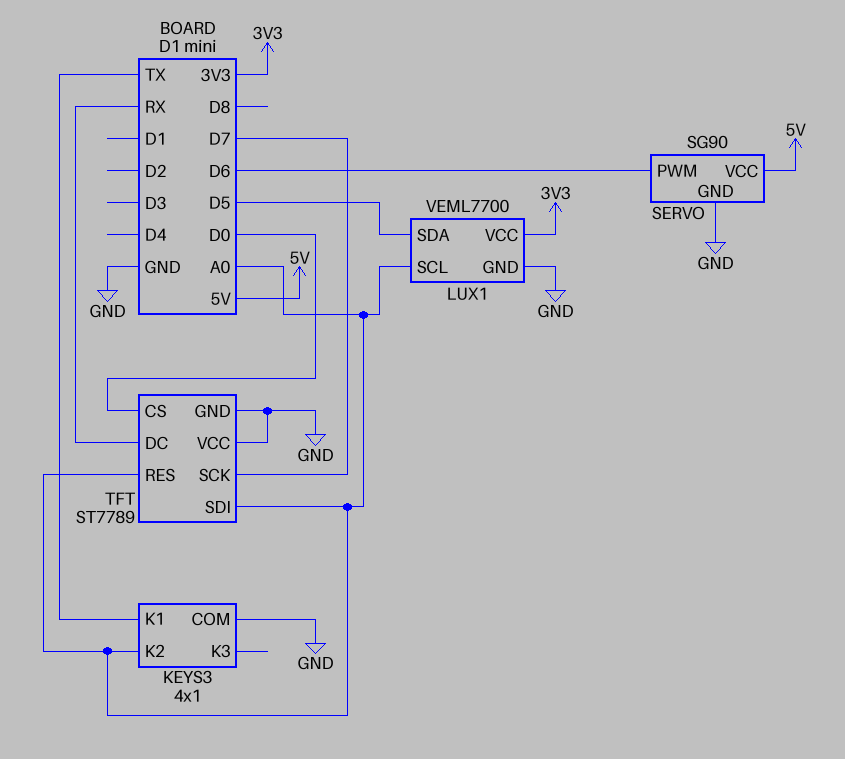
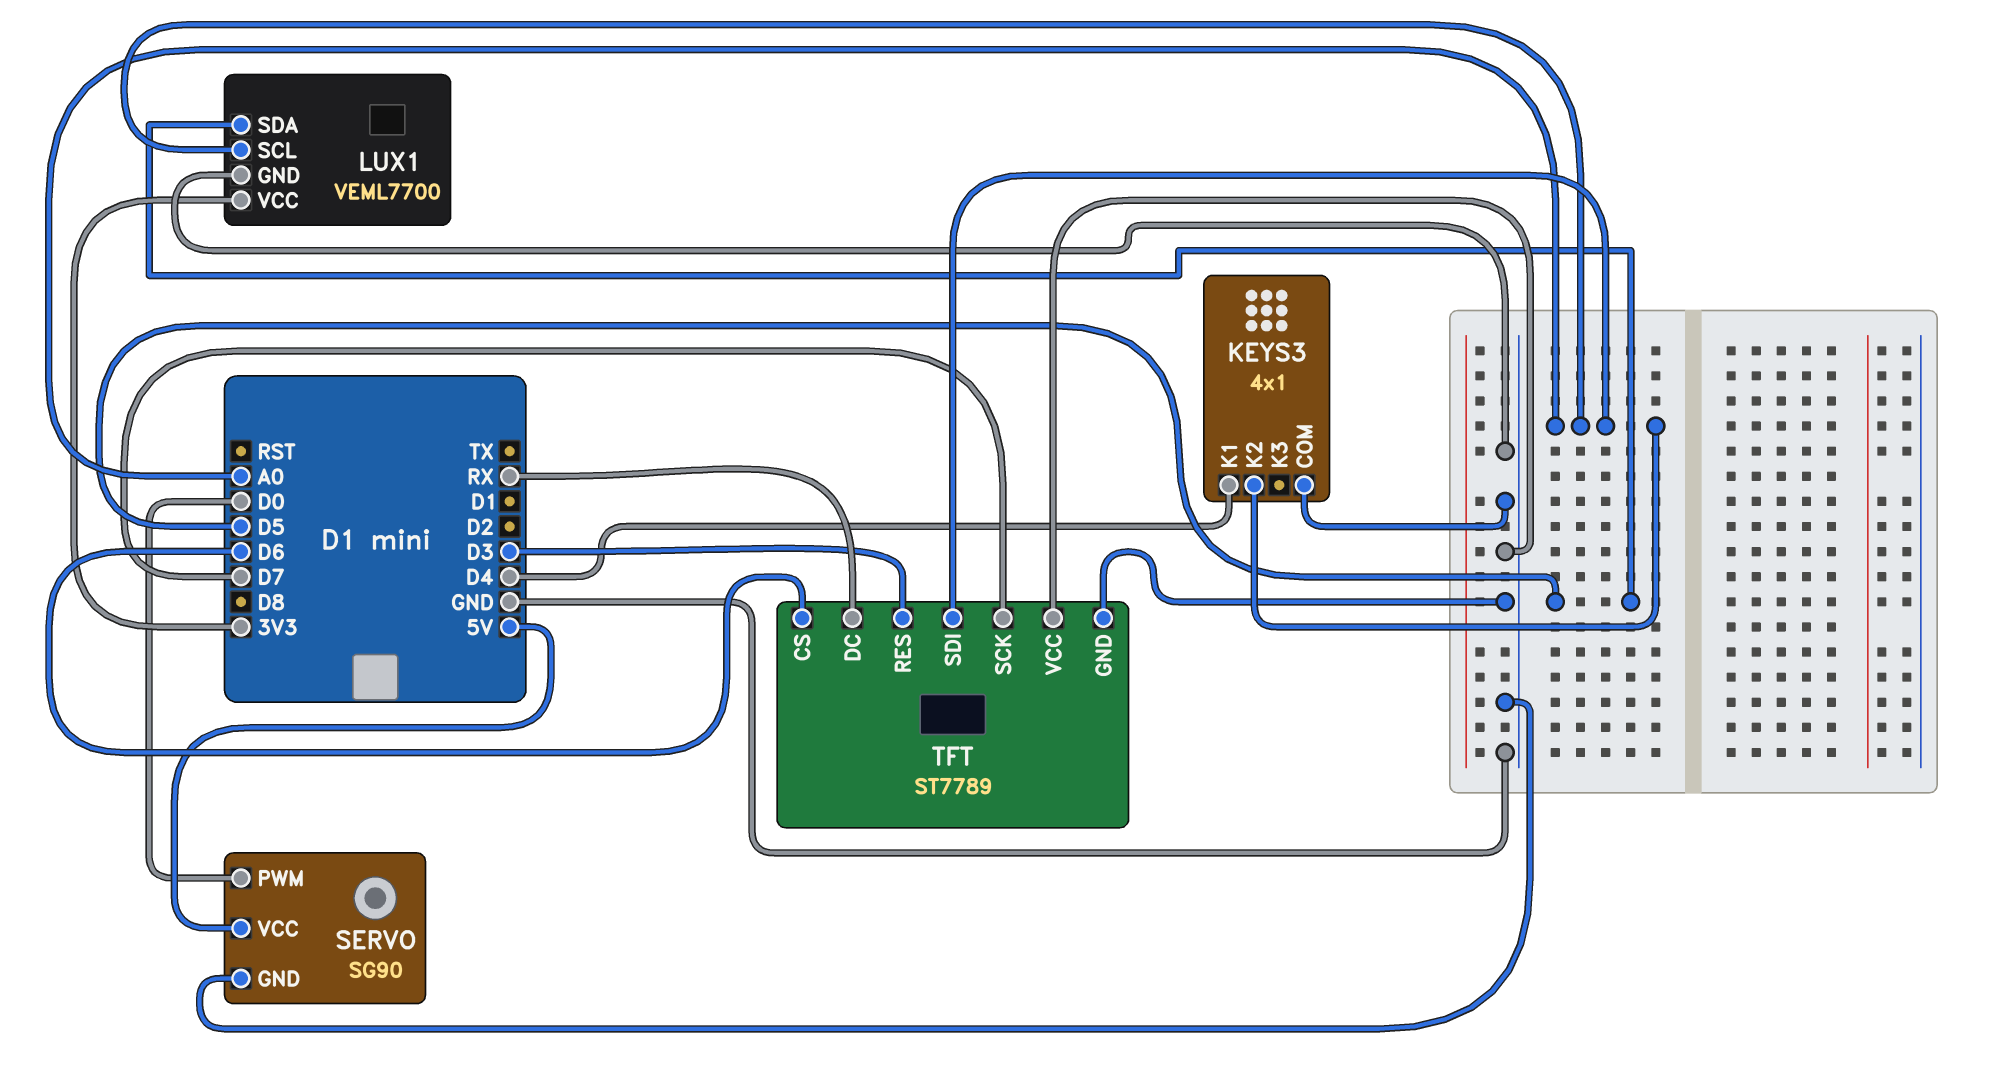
KEYS3 pin K1: TX -> D4
SERVO pin PWM: D6 -> D0
TFT pin CS: D0 -> D6
TFT pin RES: A0 -> D3

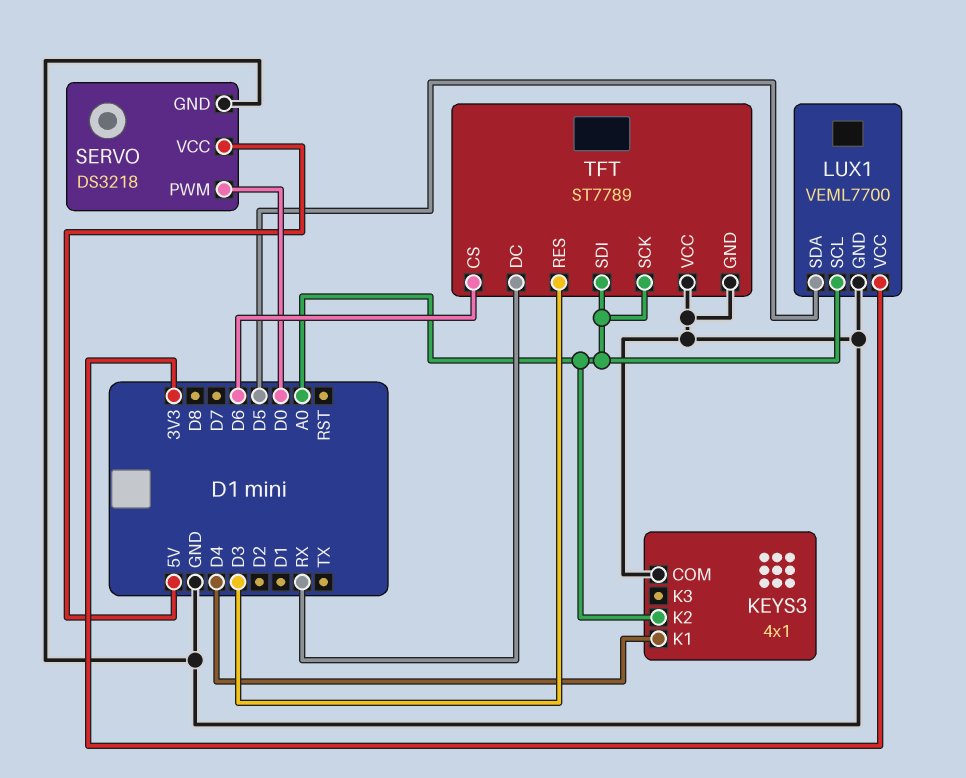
SERVO: SG90 -> DS3218
TFT pin SCK: D7 -> A0

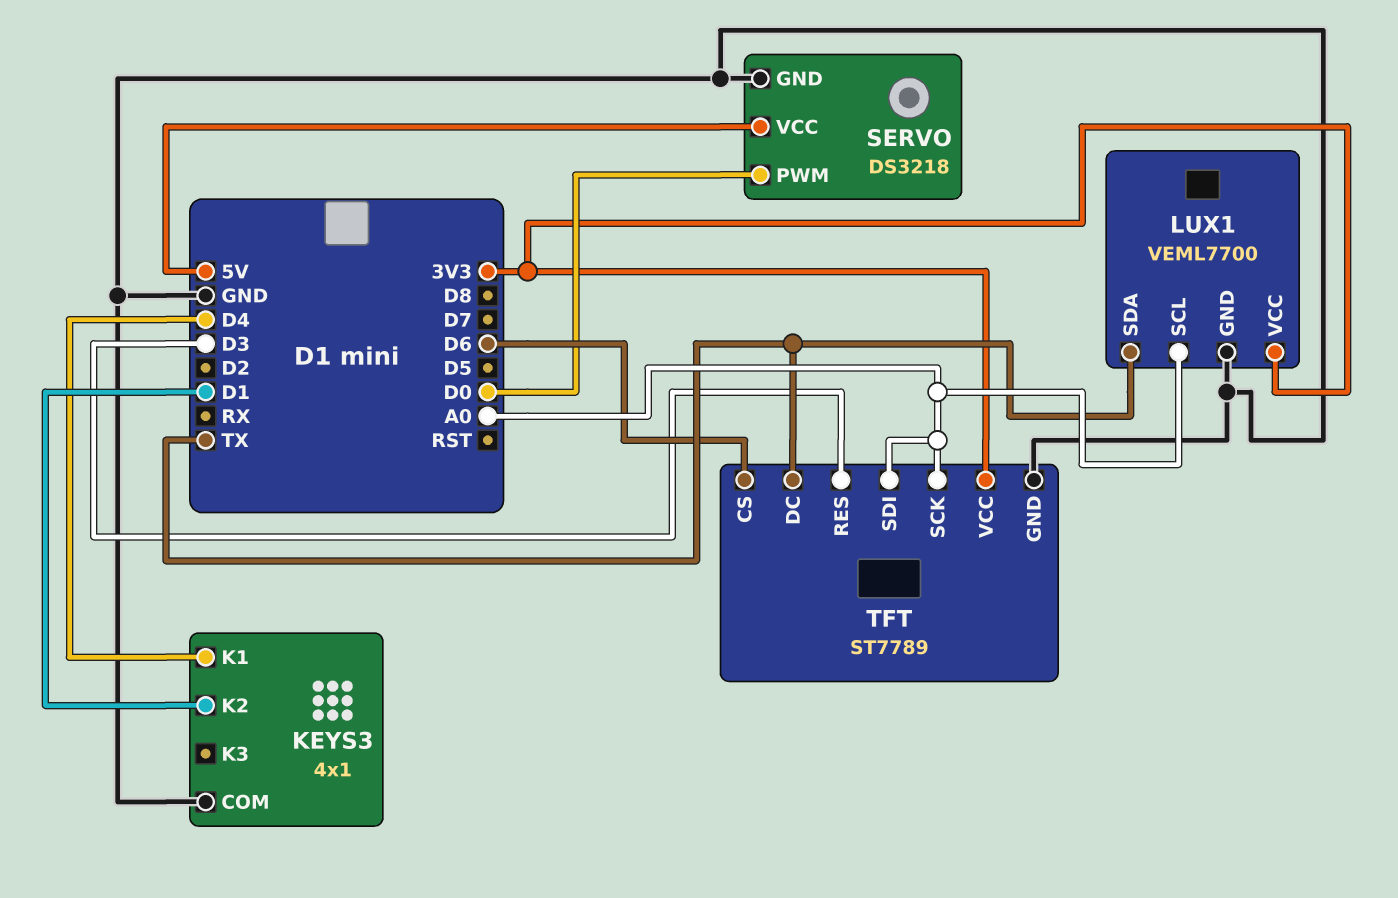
KEYS3 pin K2: A0 -> D1
LUX1 pin SDA: D5 -> TX
TFT pin DC: RX -> TX
TFT pin VCC: GND -> 3V3

